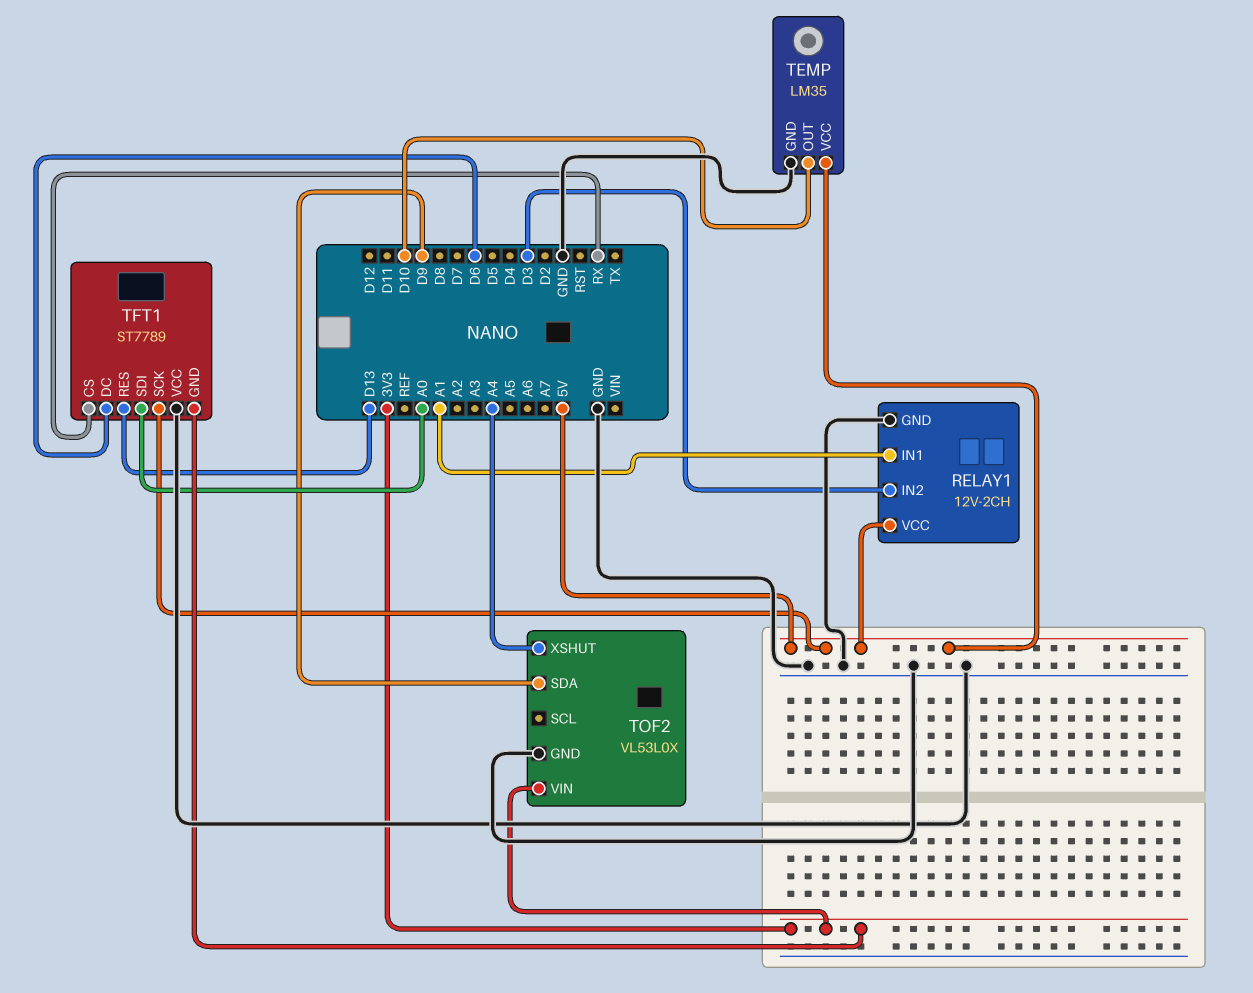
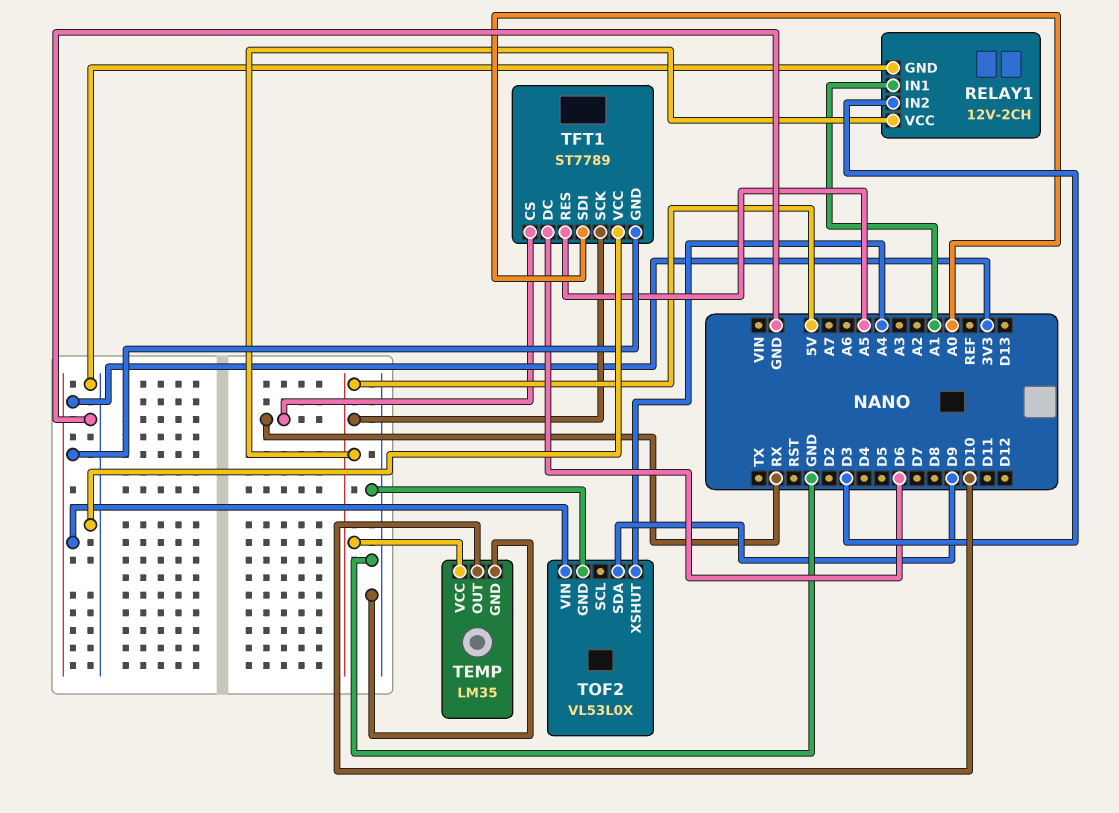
TFT1 pin RES: D13 -> A5

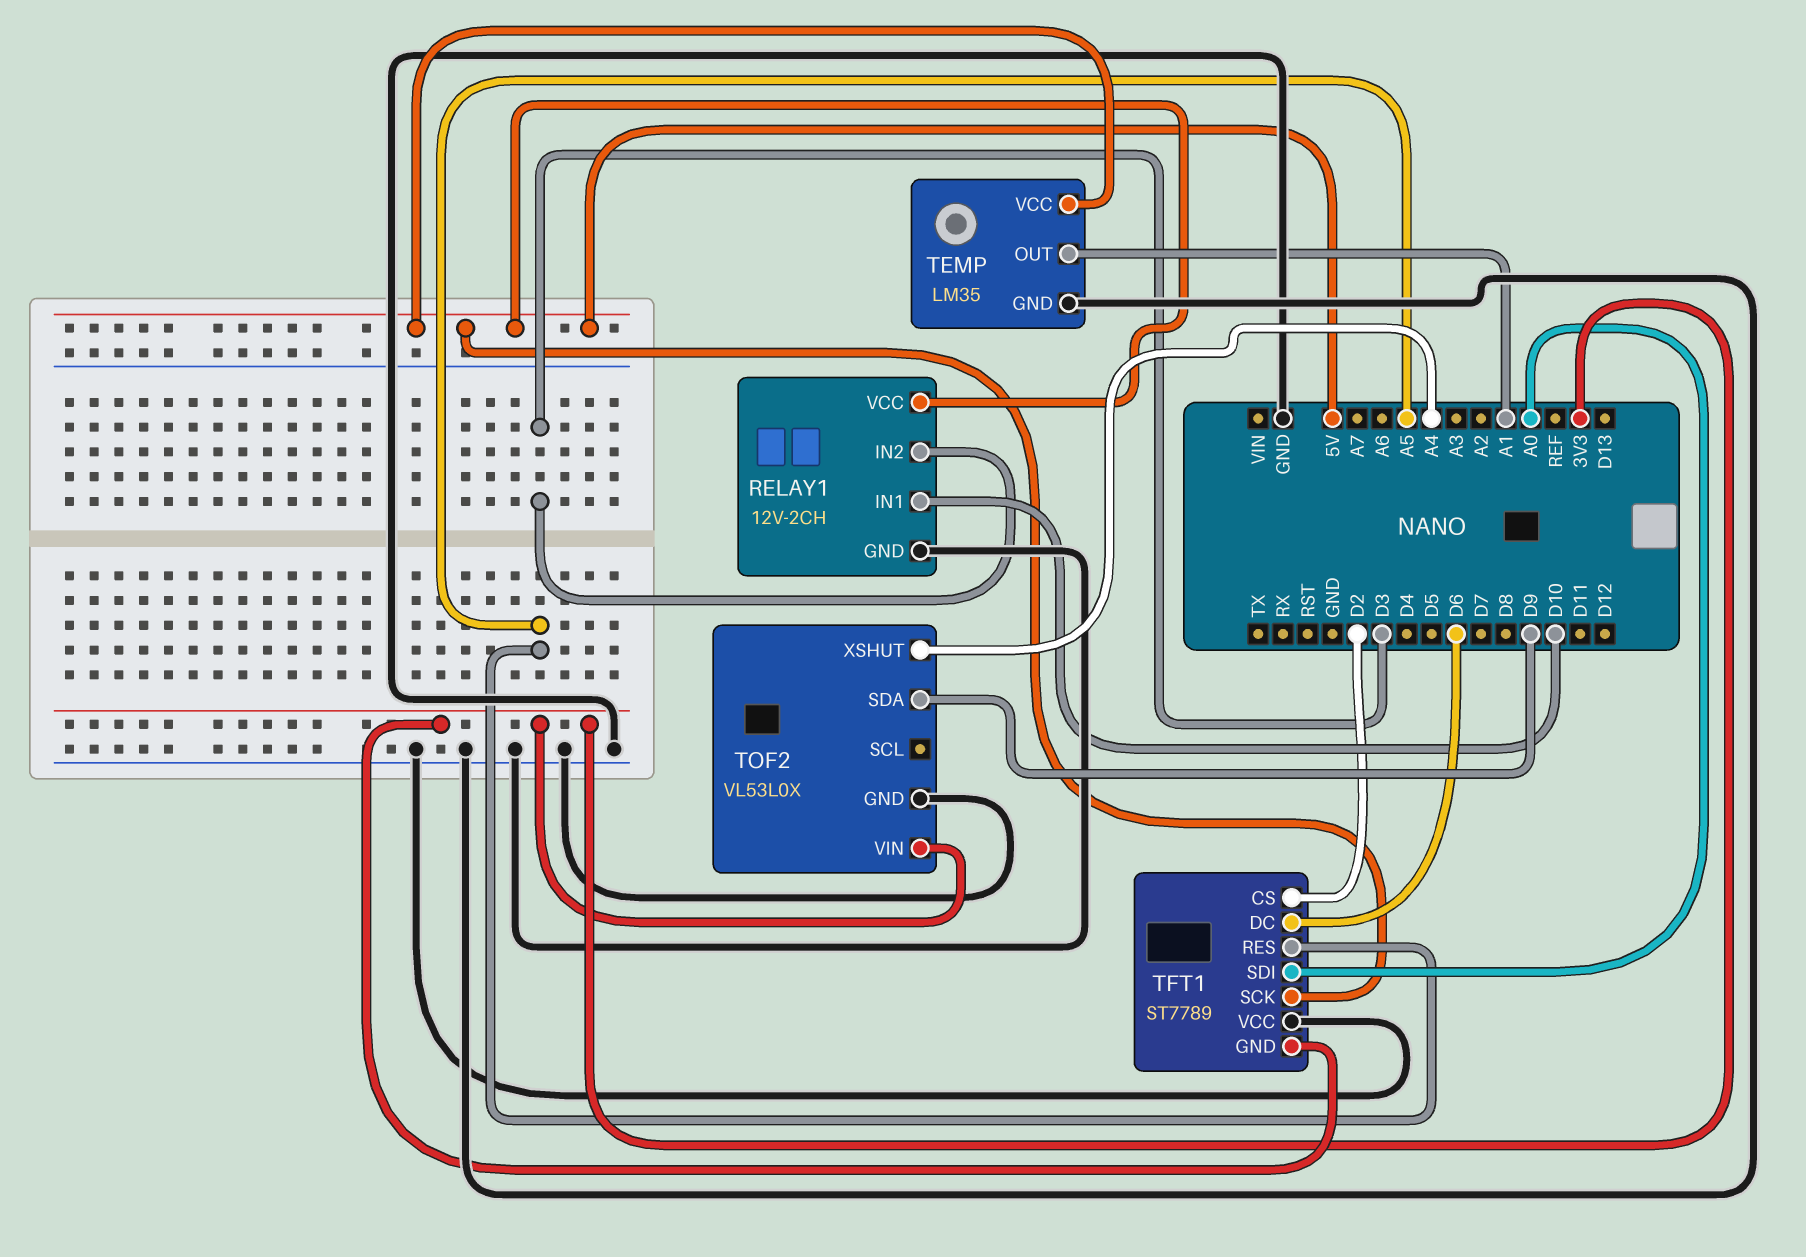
RELAY1 pin IN1: A1 -> D10
TEMP pin OUT: D10 -> A1
TFT1 pin CS: RX -> D2

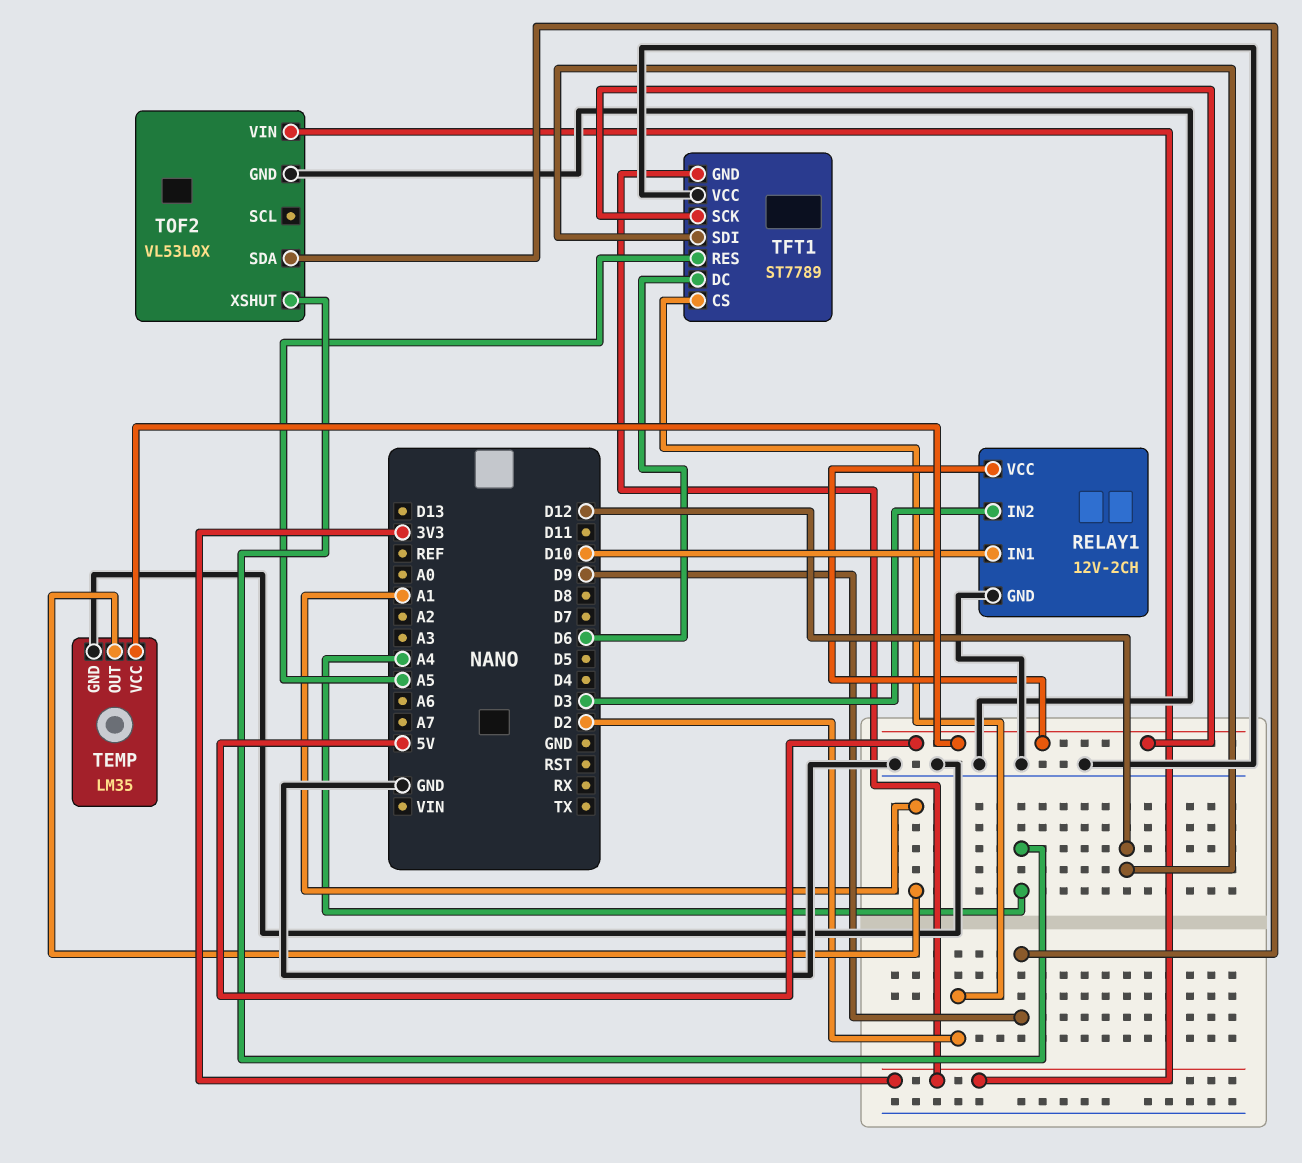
TFT1 pin SDI: A0 -> D12

